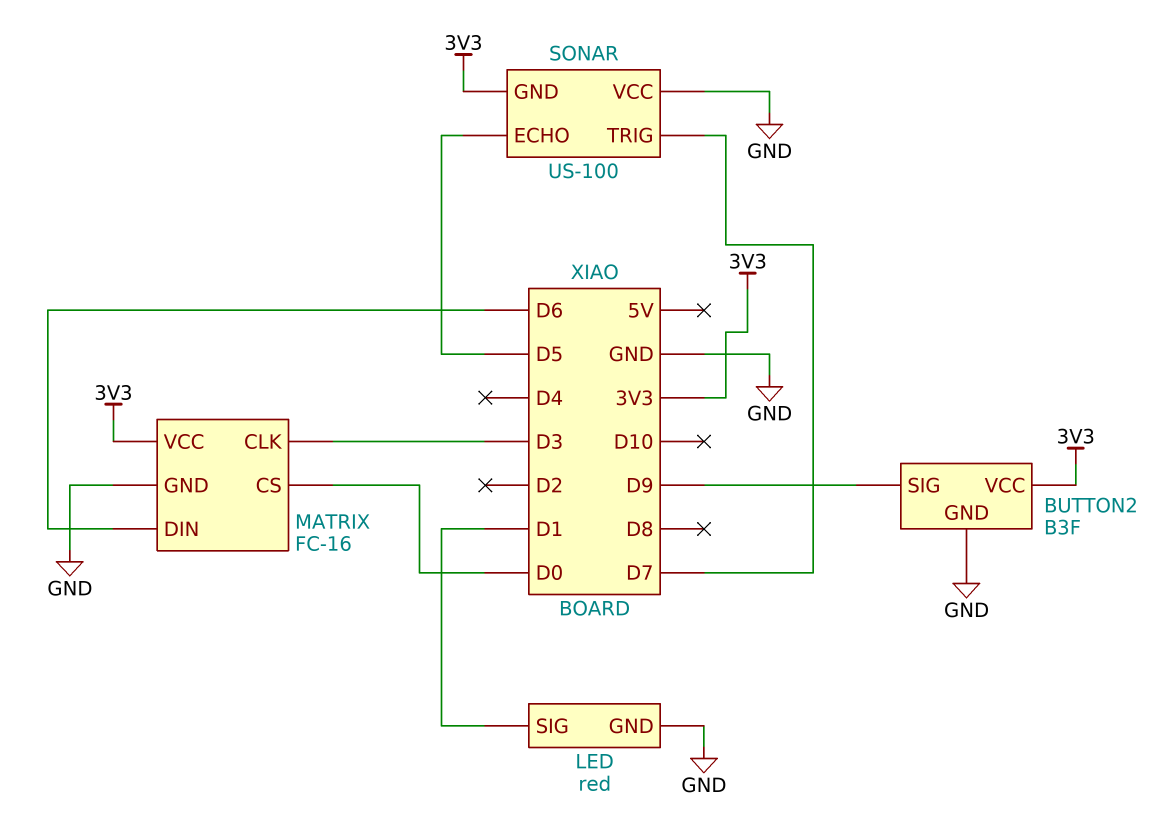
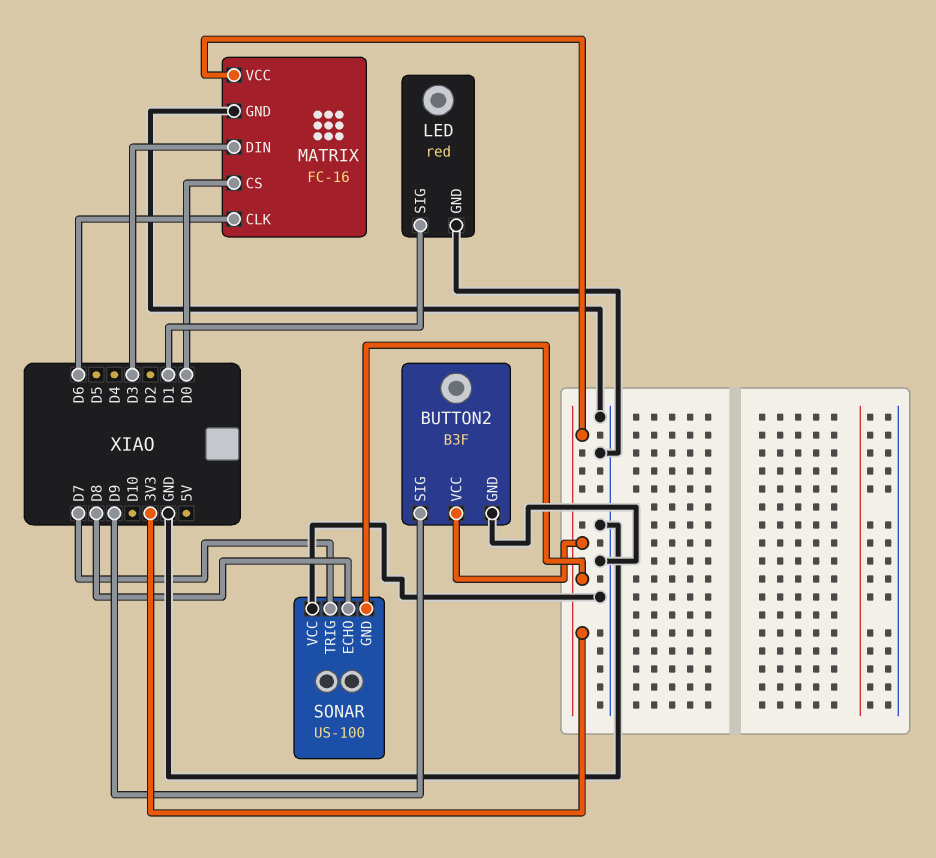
MATRIX pin CLK: D3 -> D6
MATRIX pin DIN: D6 -> D3
SONAR pin ECHO: D5 -> D8

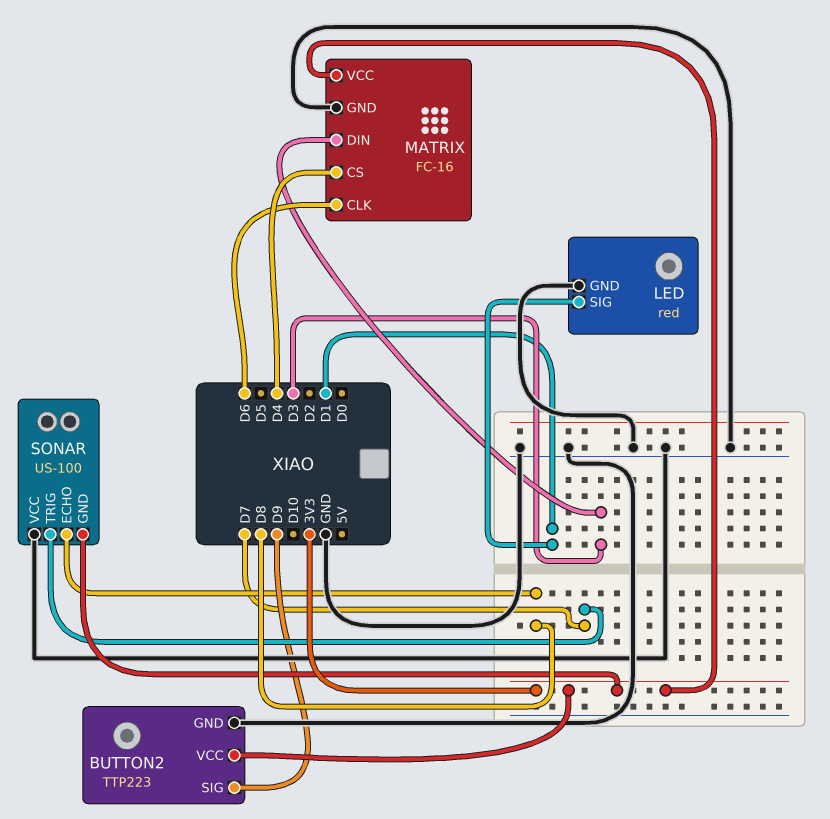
BUTTON2: B3F -> TTP223
MATRIX pin CS: D0 -> D4

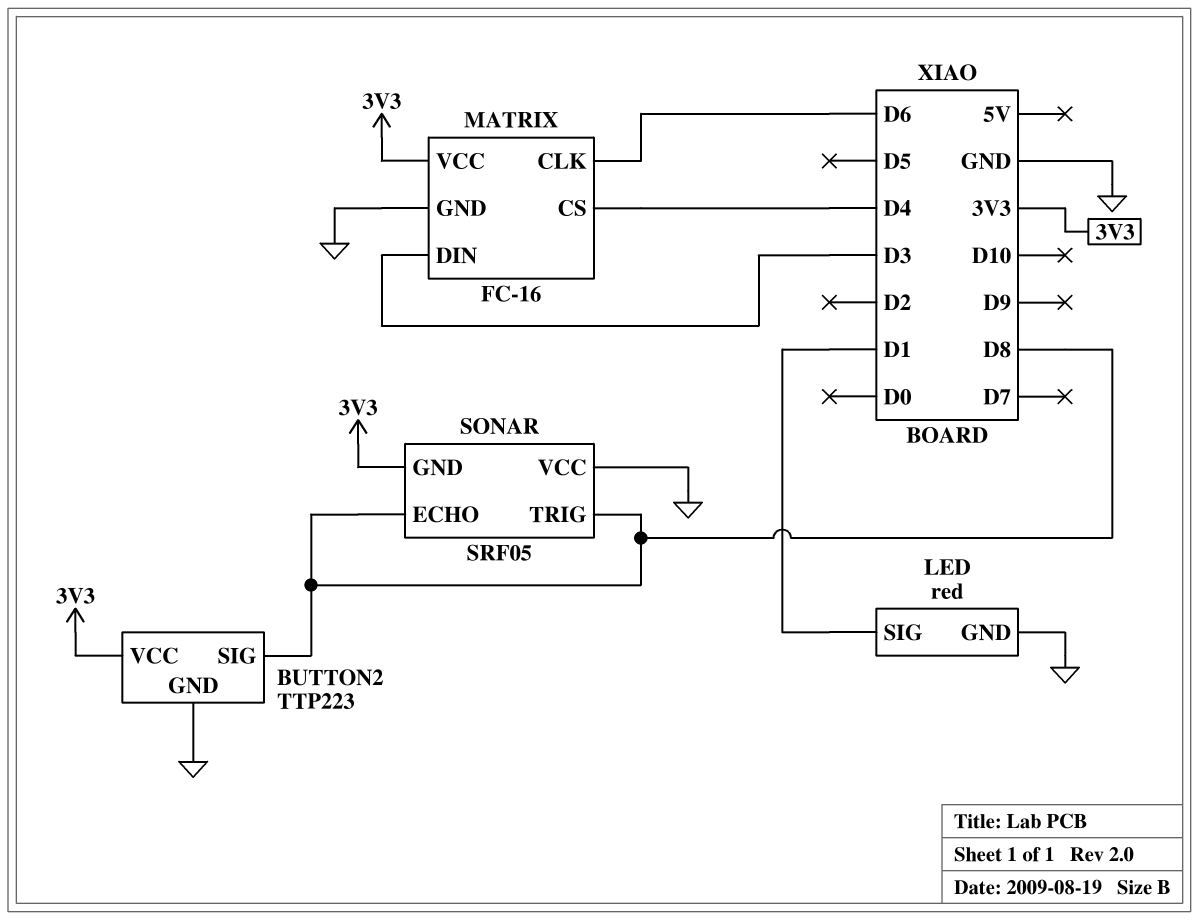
BUTTON2 pin SIG: D9 -> D8
SONAR: US-100 -> SRF05
SONAR pin TRIG: D7 -> D8

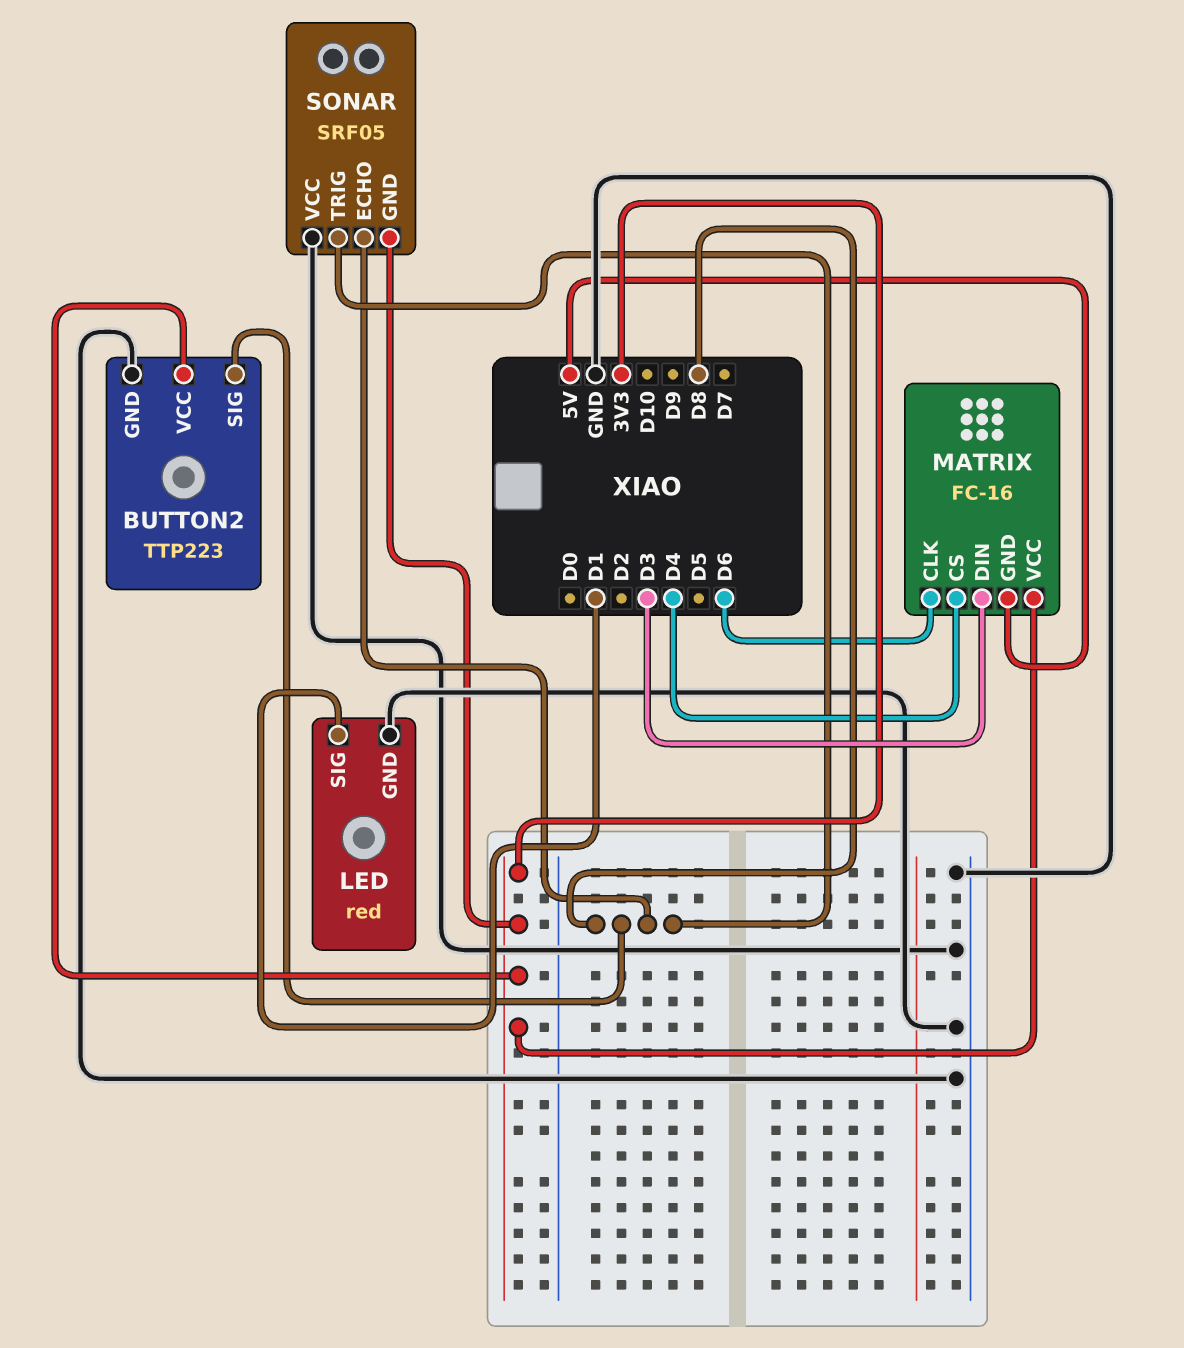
MATRIX pin GND: GND -> 5V

